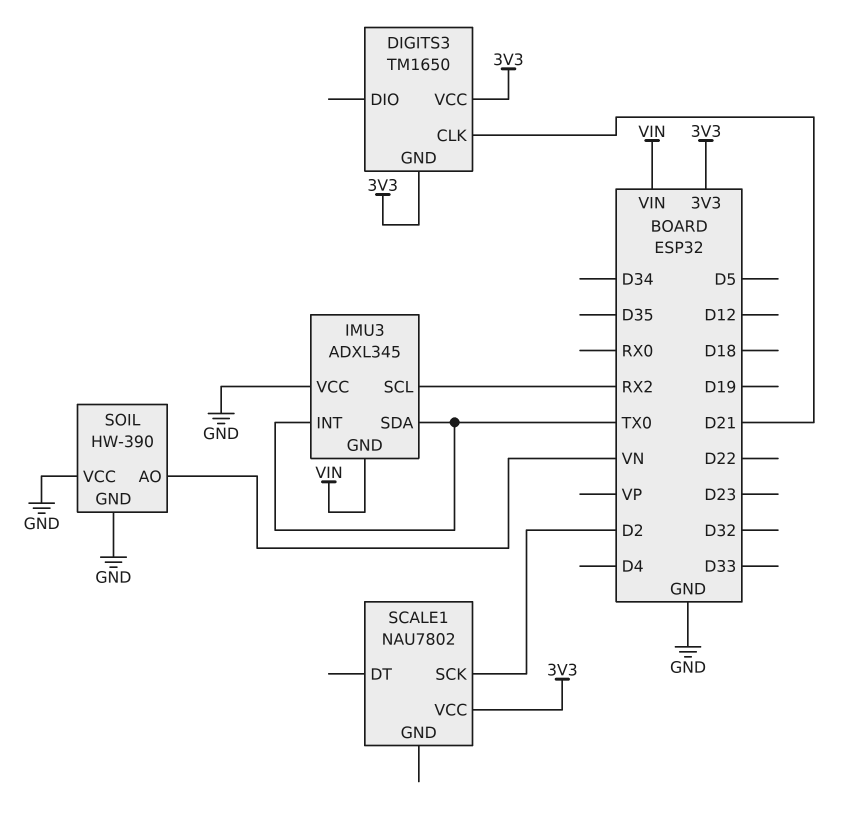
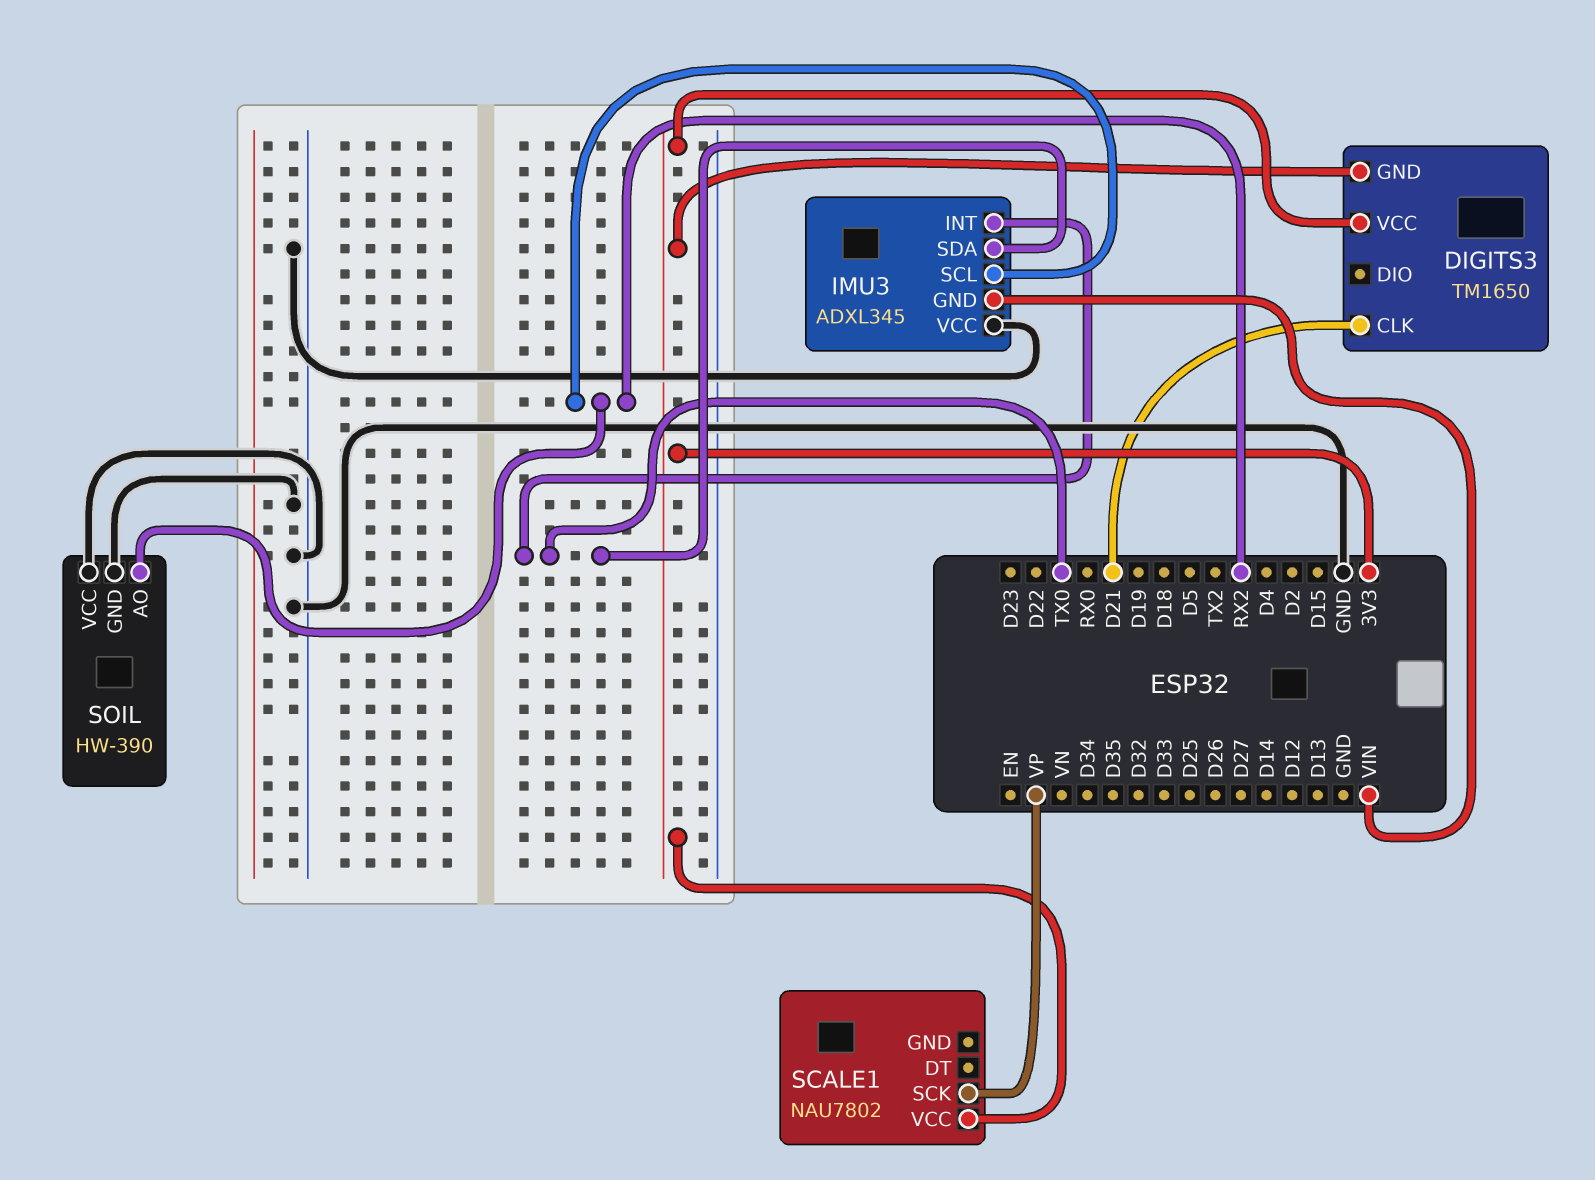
SCALE1 pin SCK: D2 -> VP
SOIL pin AO: VN -> RX2

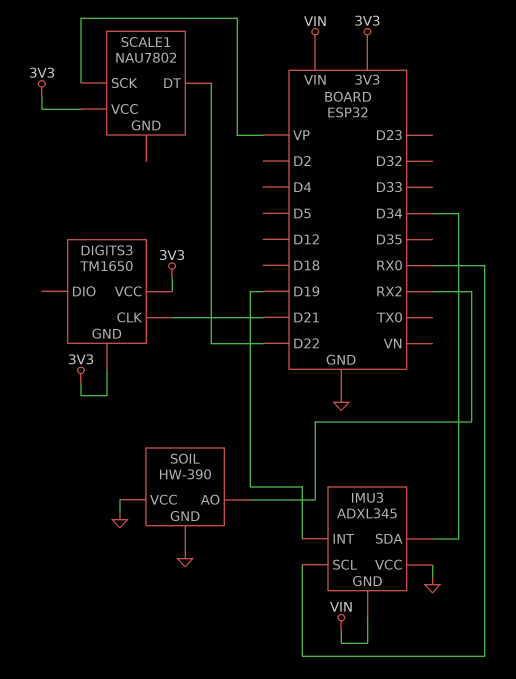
IMU3 pin INT: TX0 -> D19
IMU3 pin SCL: RX2 -> RX0
IMU3 pin SDA: TX0 -> D34
SCALE1 pin DT: none -> D22

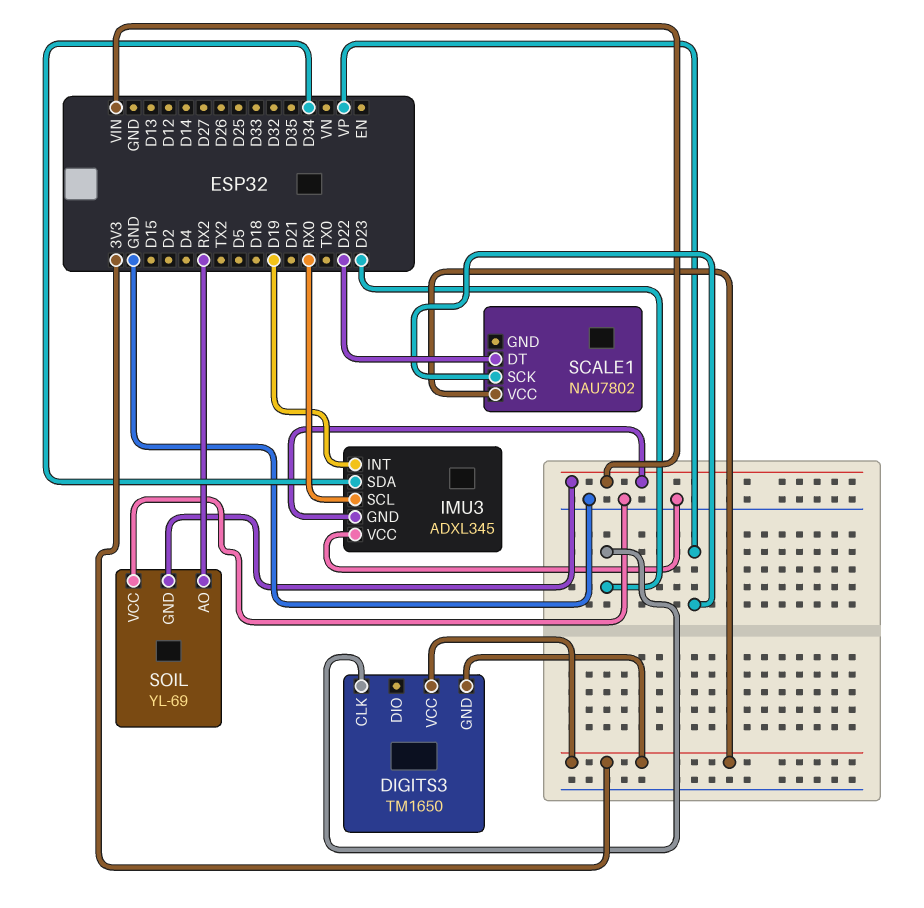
DIGITS3 pin CLK: D21 -> D23
SOIL: HW-390 -> YL-69
SOIL pin GND: GND -> VIN

